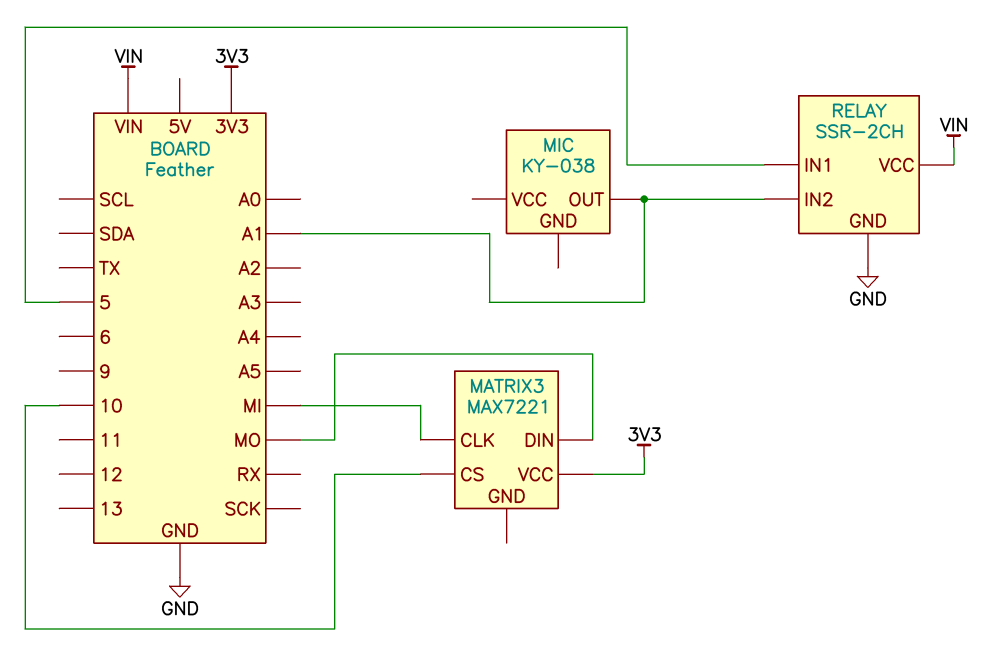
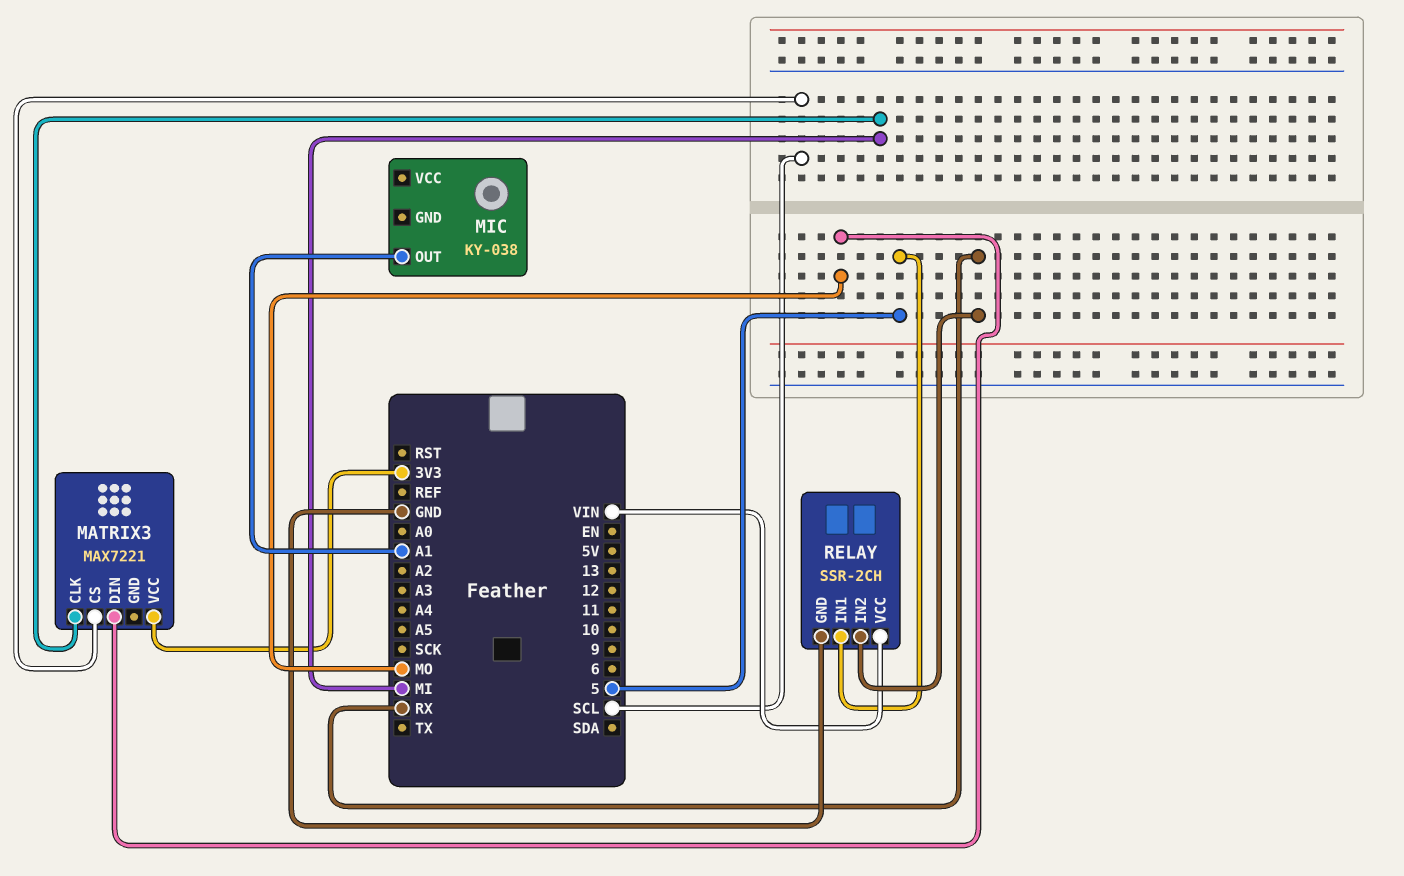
MATRIX3 pin CS: 10 -> SCL
RELAY pin IN2: A1 -> RX

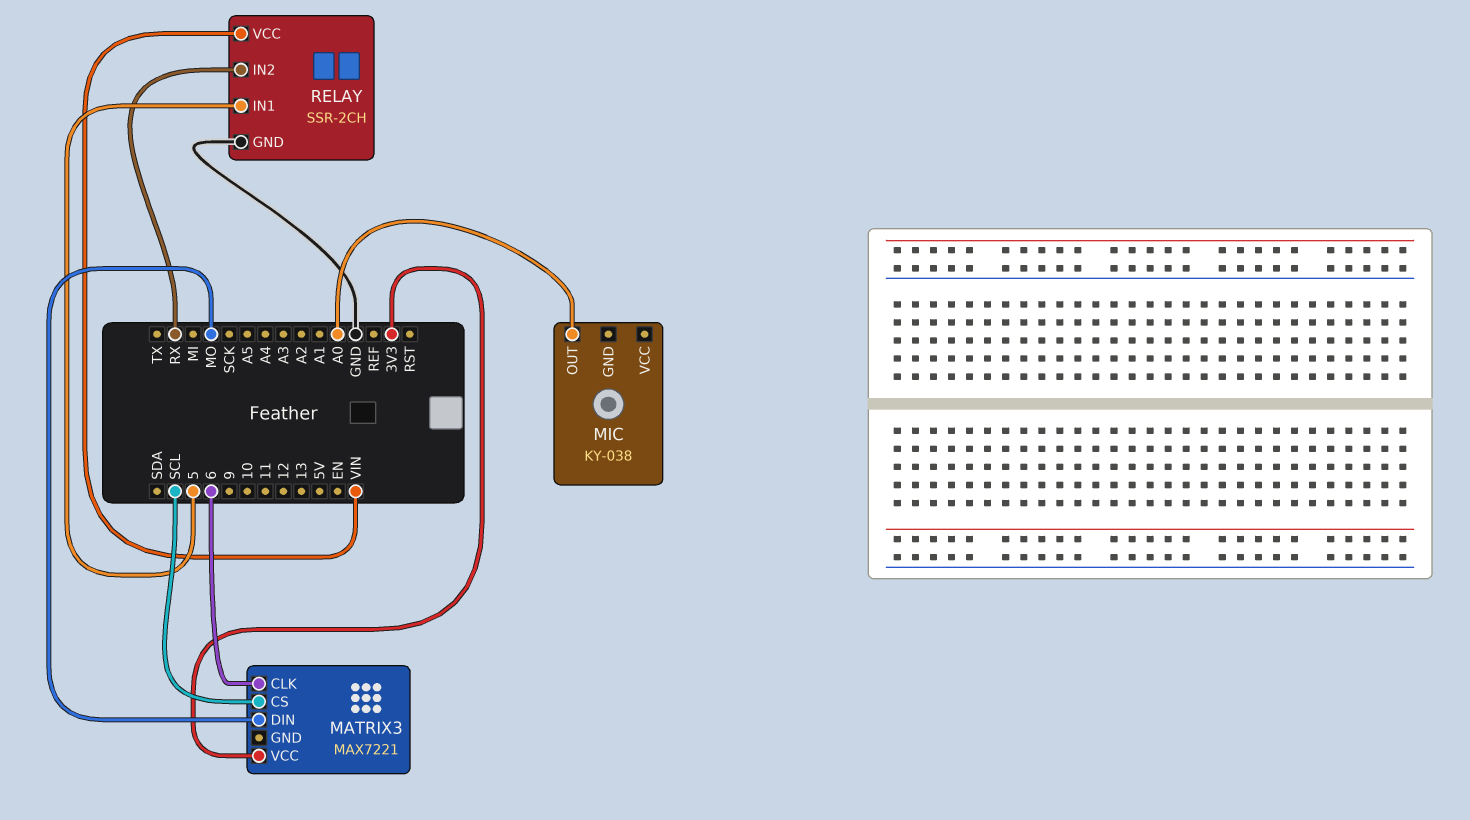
MATRIX3 pin CLK: MI -> 6
MIC pin OUT: A1 -> A0

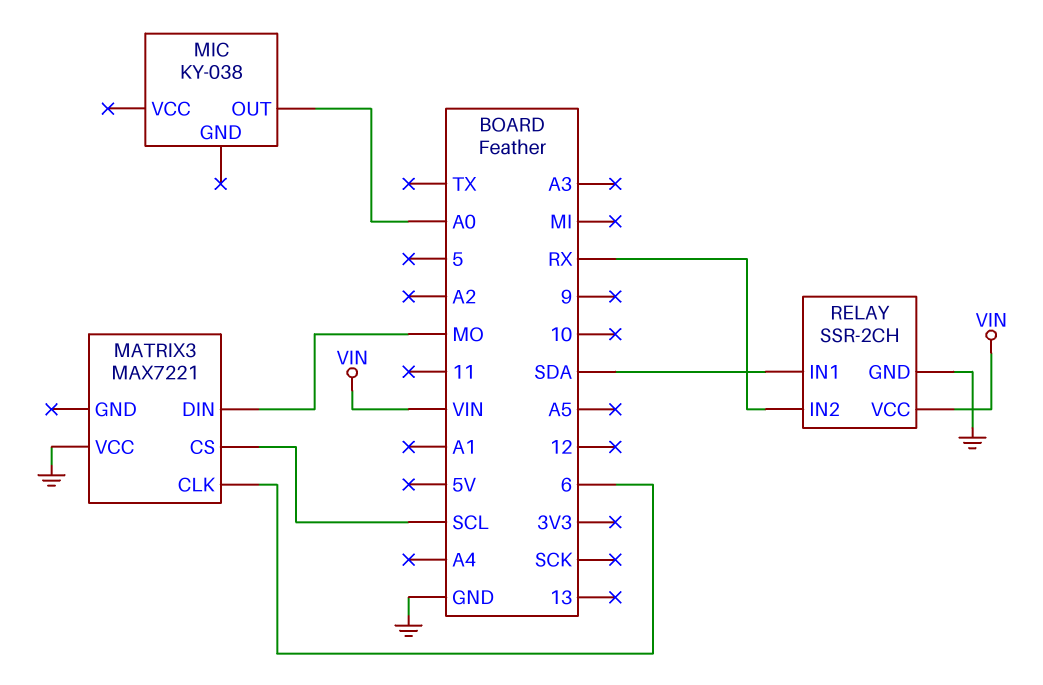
MATRIX3 pin VCC: 3V3 -> GND
RELAY pin IN1: 5 -> SDA

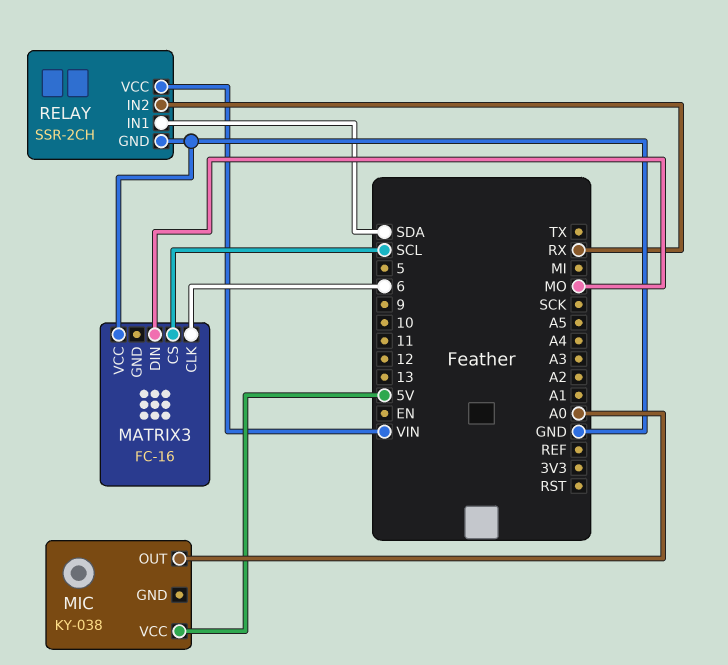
MATRIX3: MAX7221 -> FC-16
MIC pin VCC: none -> 5V

